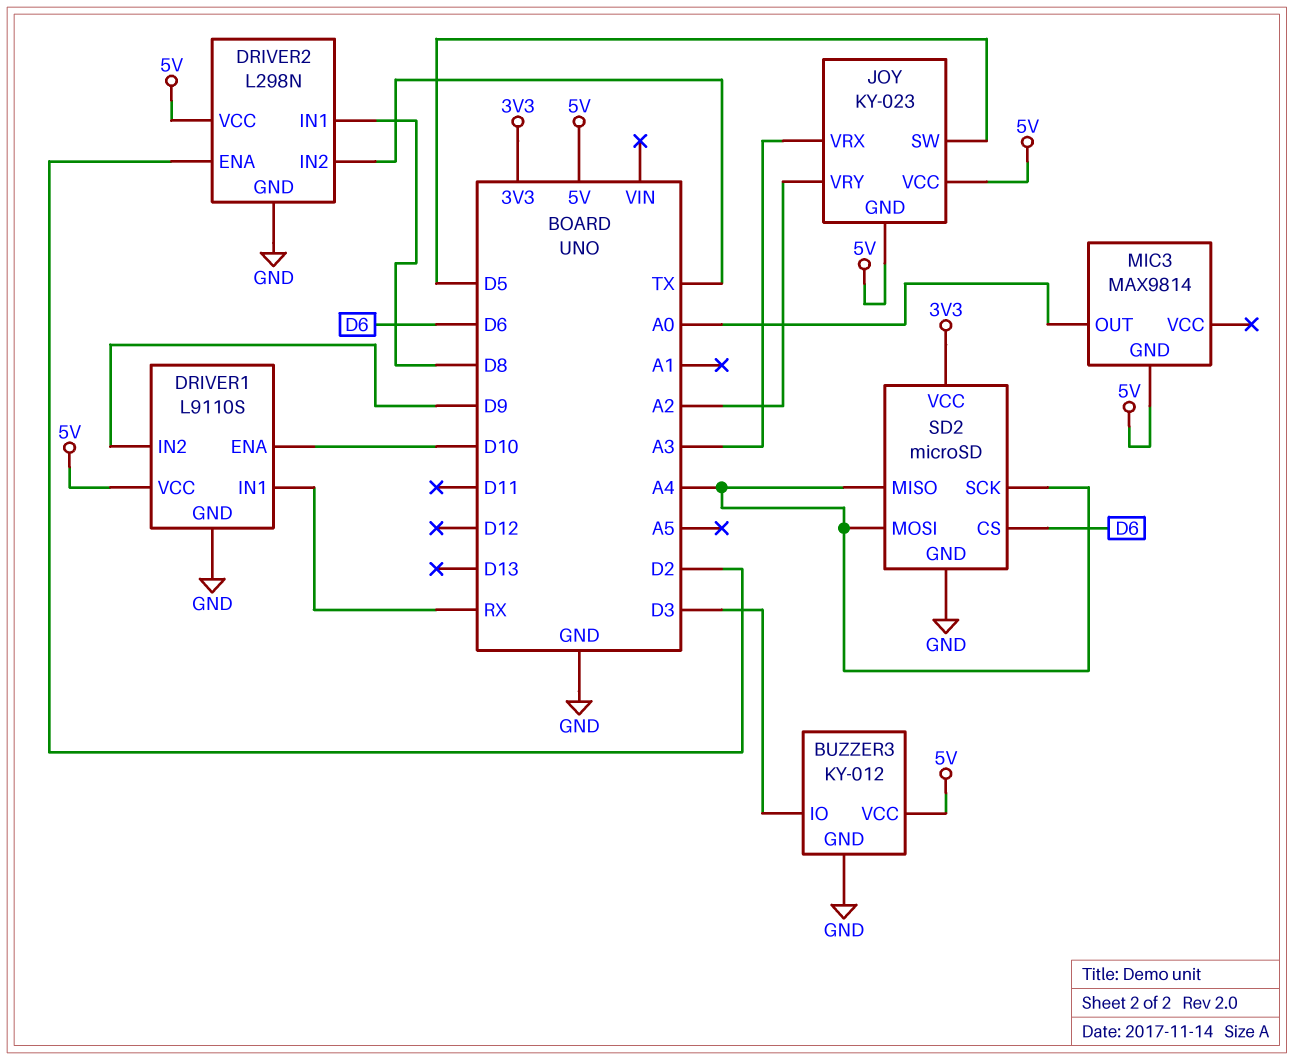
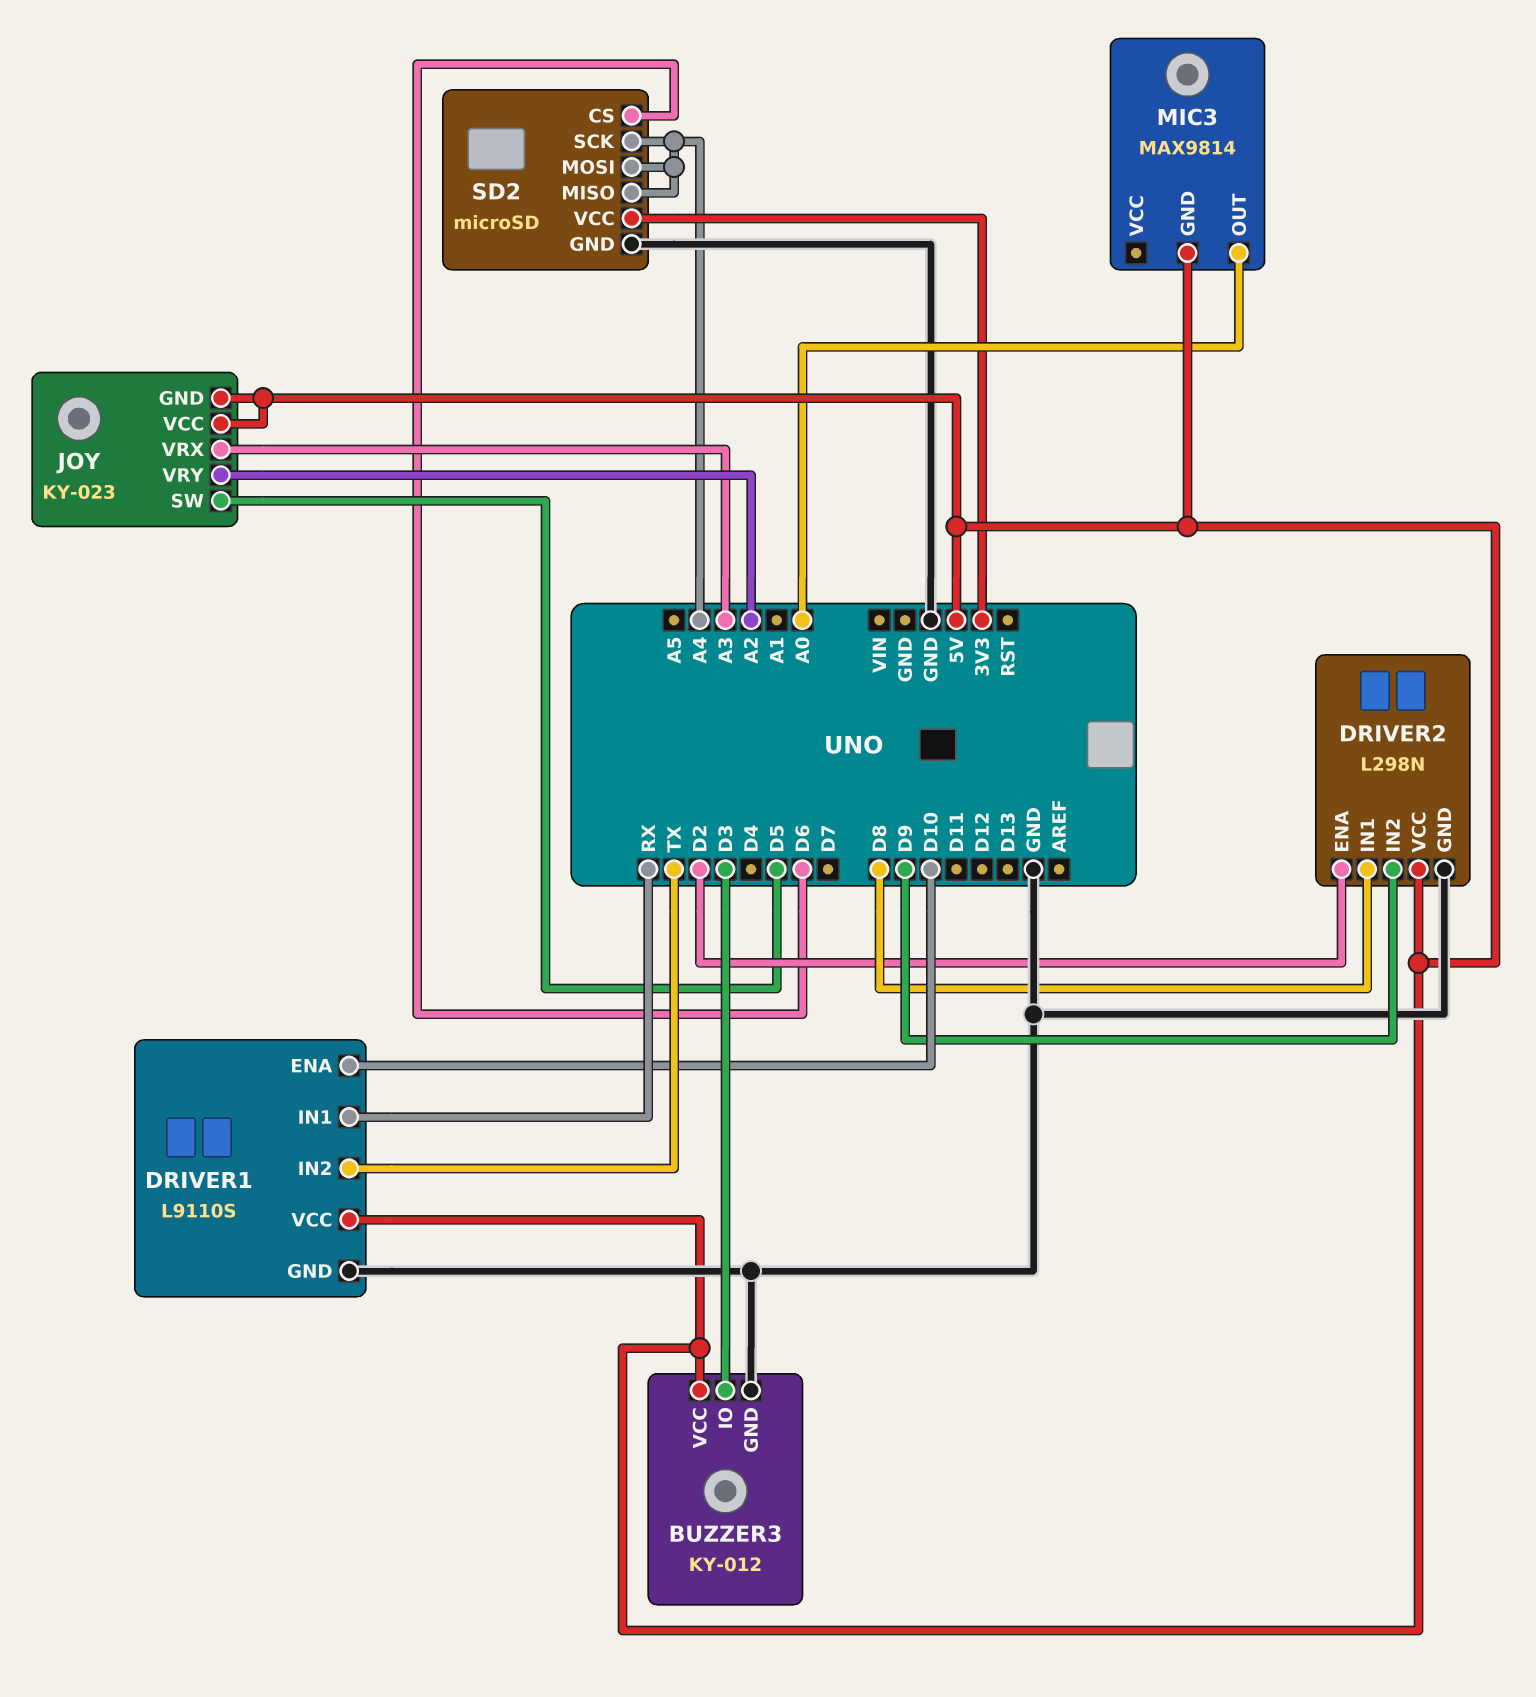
DRIVER1 pin IN2: D9 -> TX
DRIVER2 pin IN2: TX -> D9

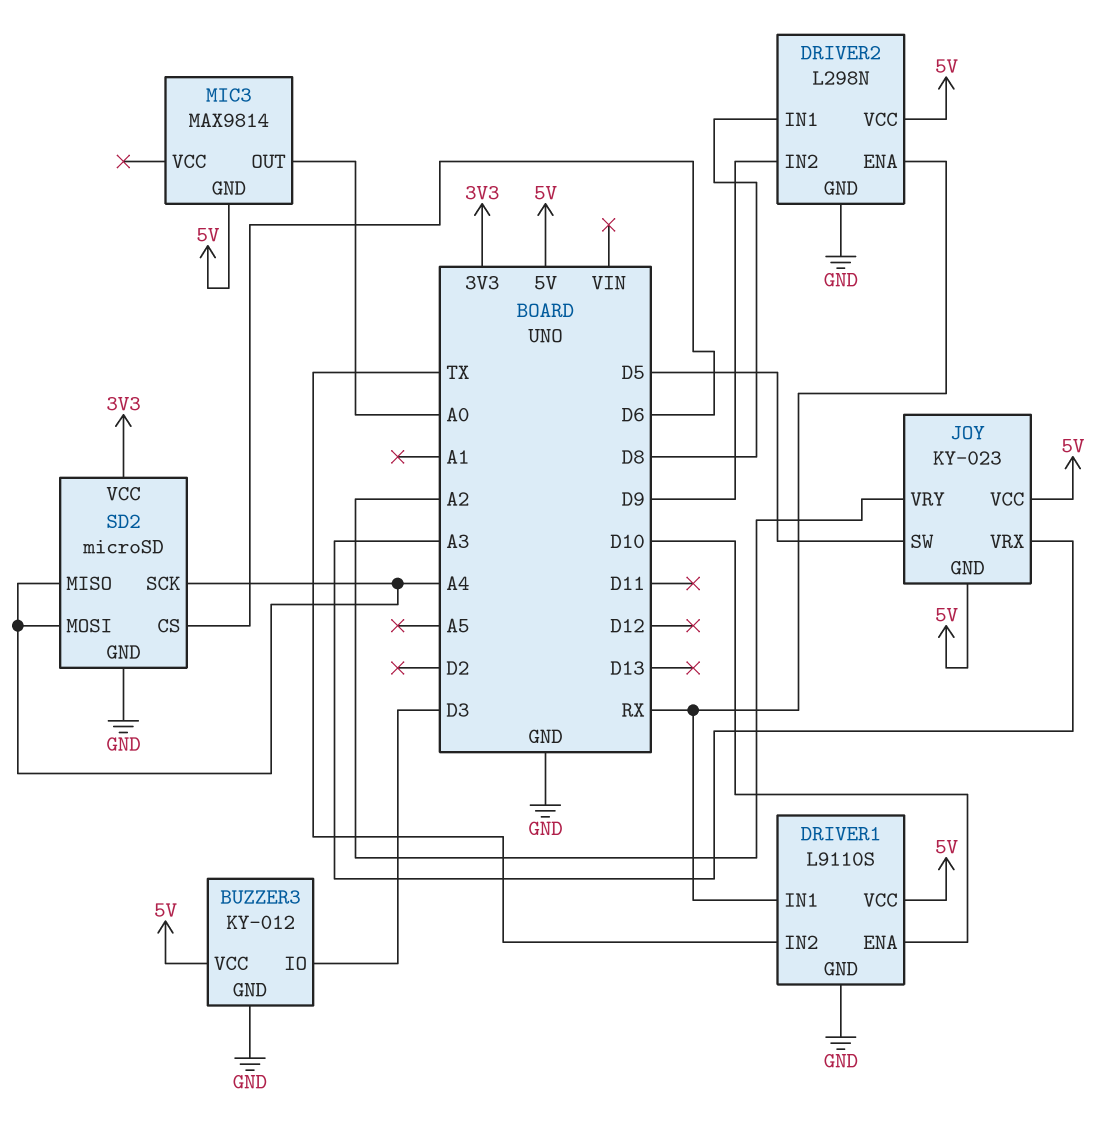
DRIVER2 pin ENA: D2 -> RX

